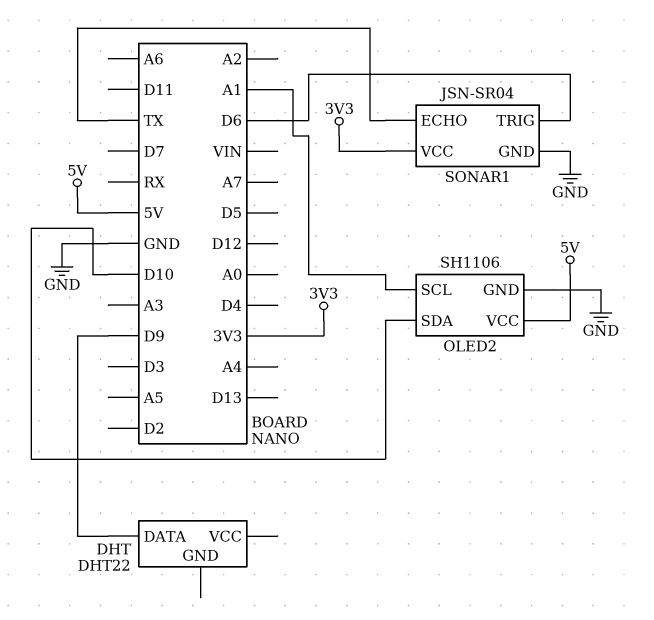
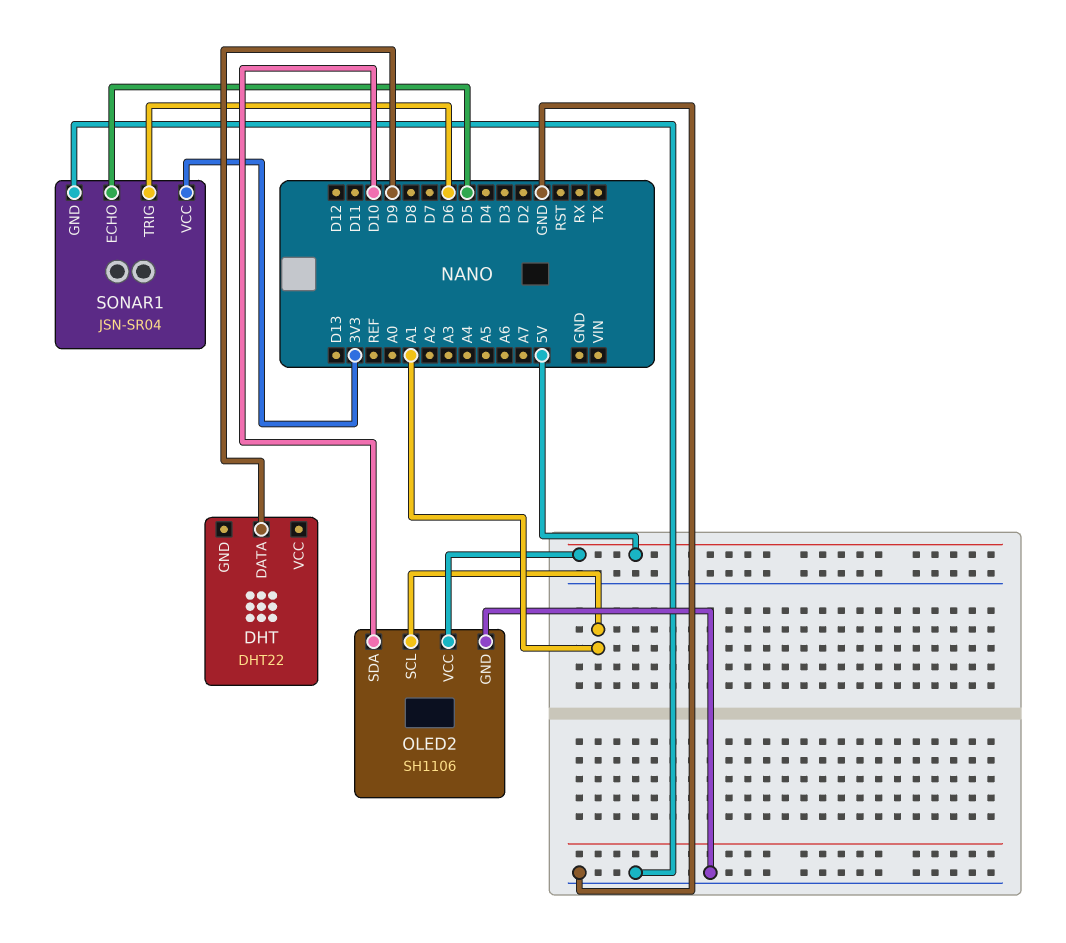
SONAR1 pin ECHO: TX -> D5

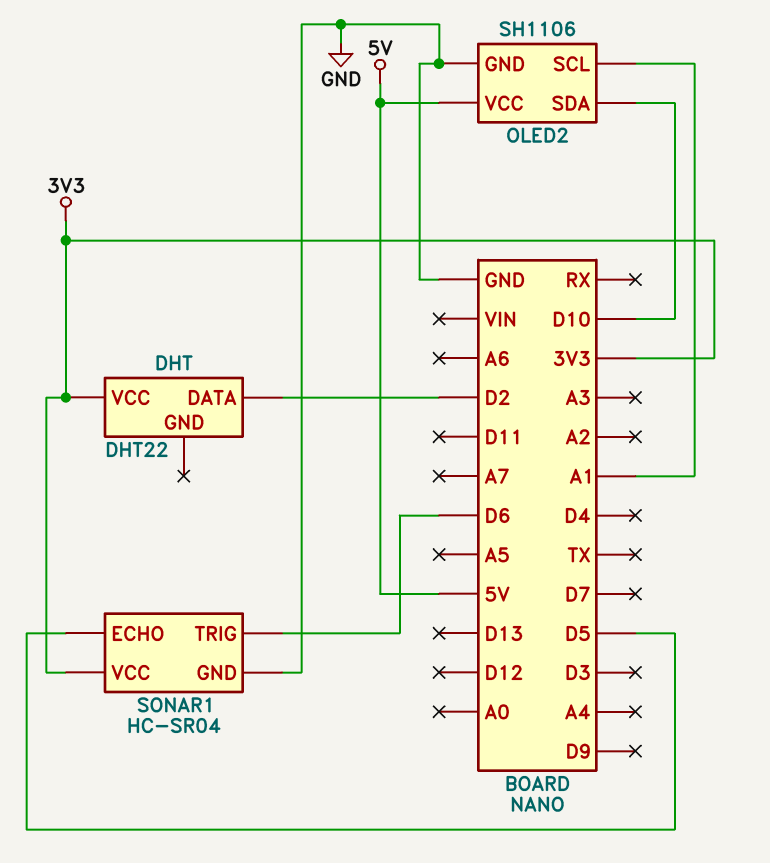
DHT pin DATA: D9 -> D2
DHT pin VCC: none -> 3V3
SONAR1: JSN-SR04 -> HC-SR04

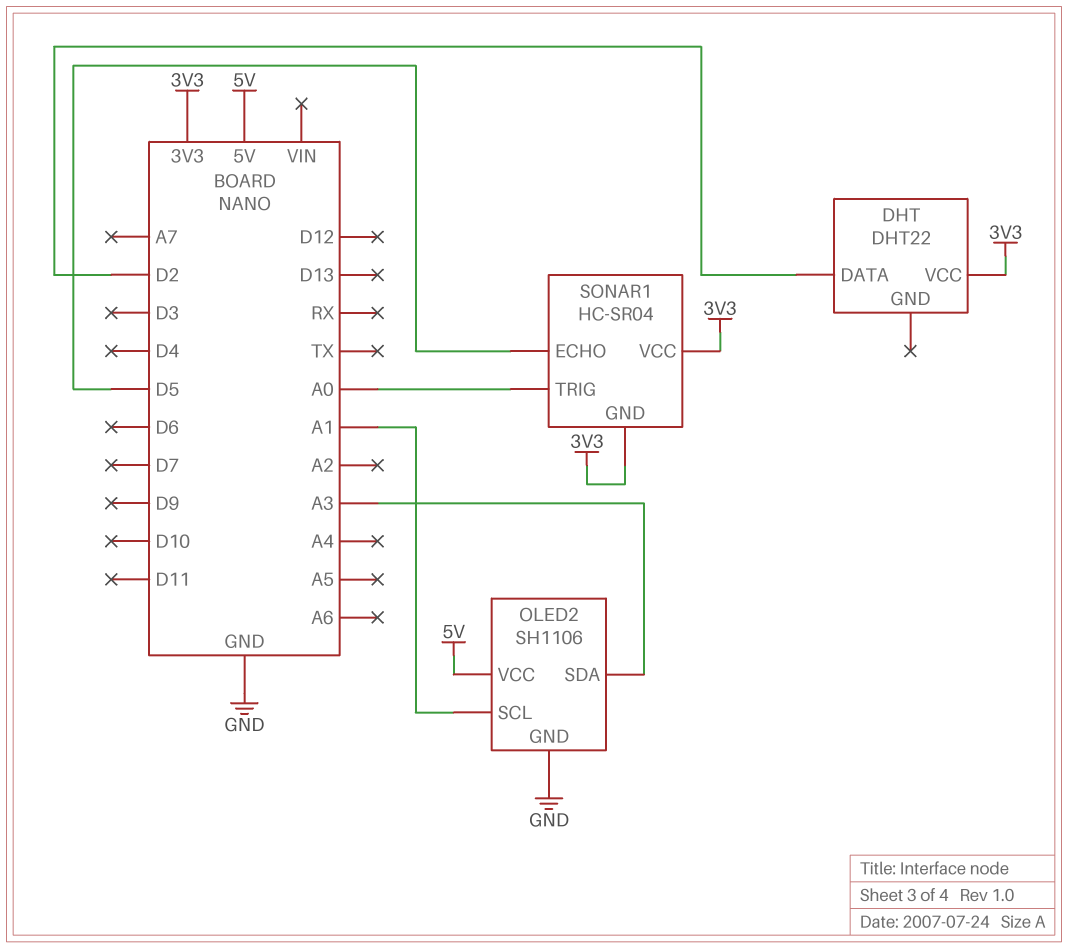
OLED2 pin SDA: D10 -> A3
SONAR1 pin GND: GND -> 3V3
SONAR1 pin TRIG: D6 -> A0

